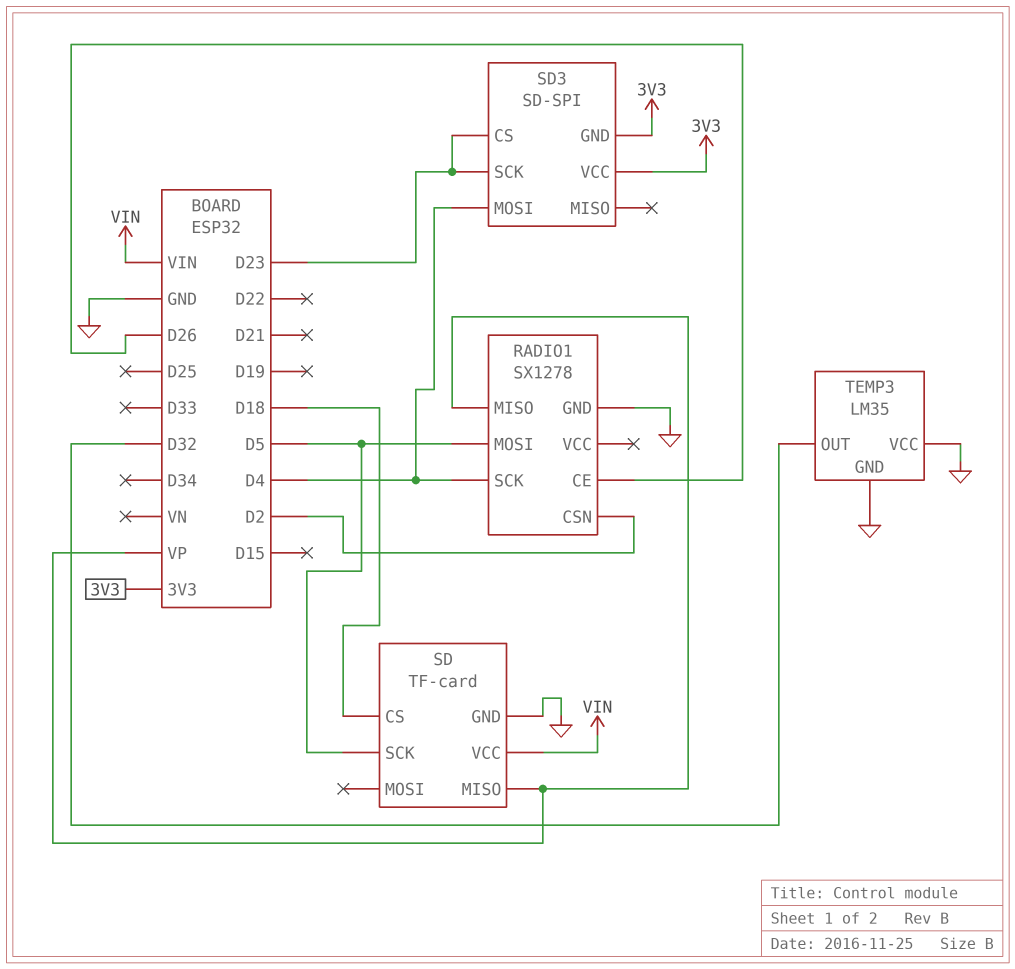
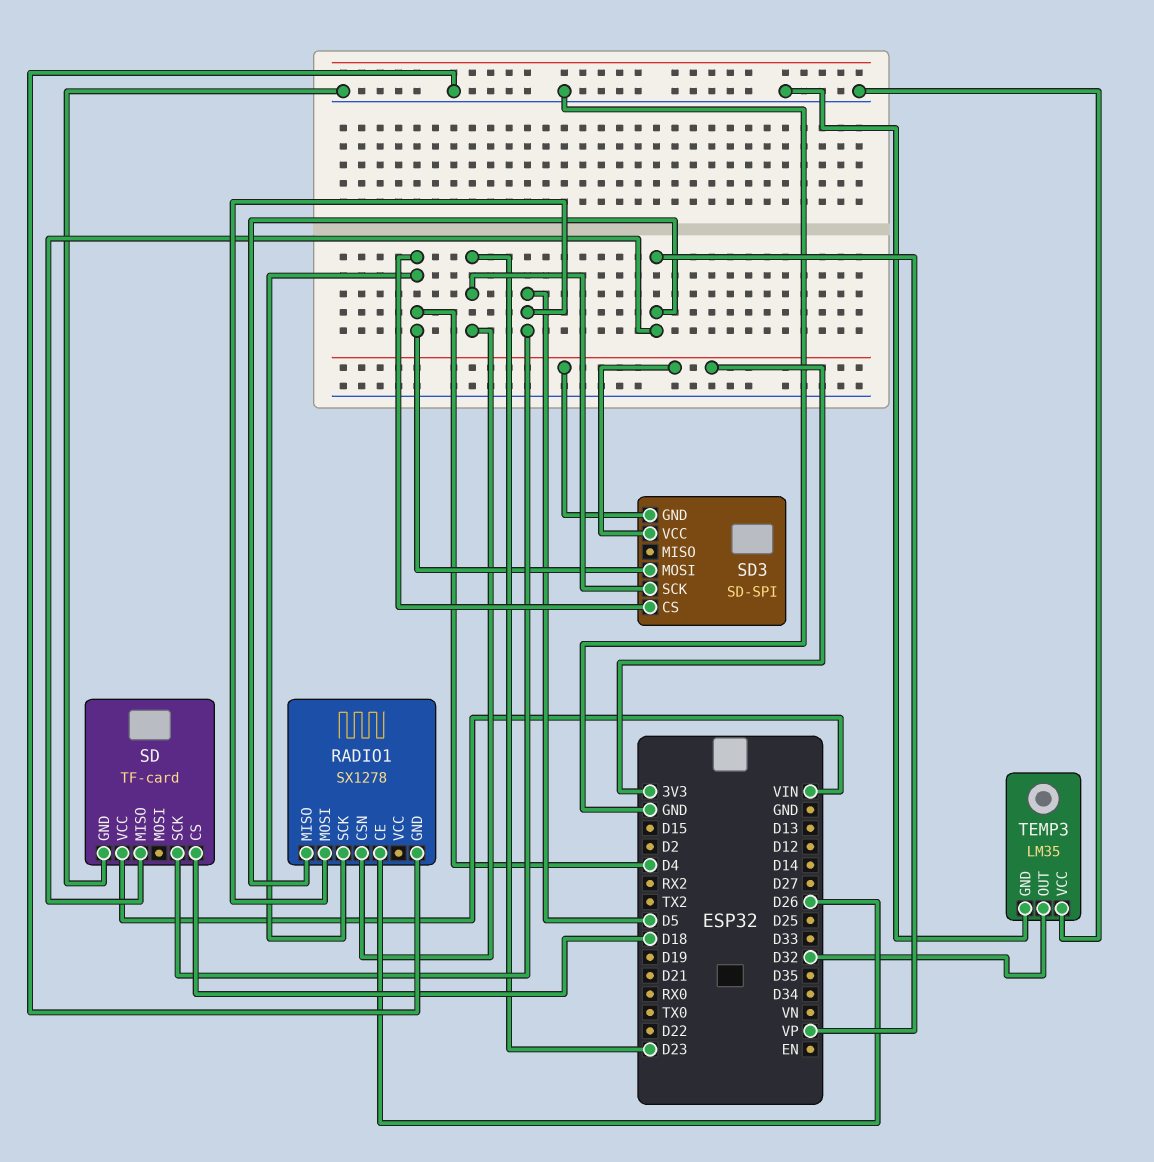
RADIO1 pin CSN: D2 -> D23
SD3 pin CS: D23 -> D4

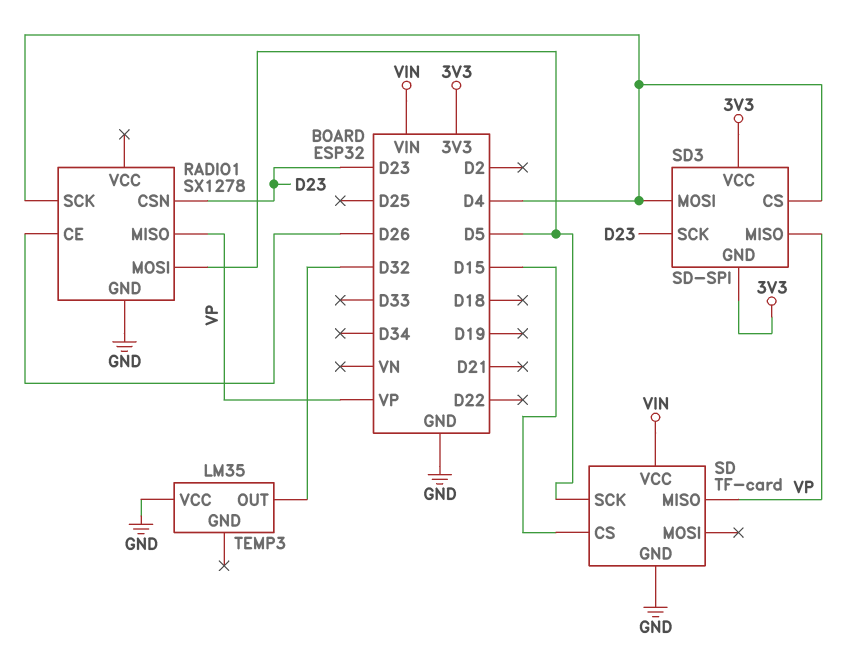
SD pin CS: D18 -> D15
SD3 pin MISO: none -> VP
TEMP3 pin GND: GND -> none

